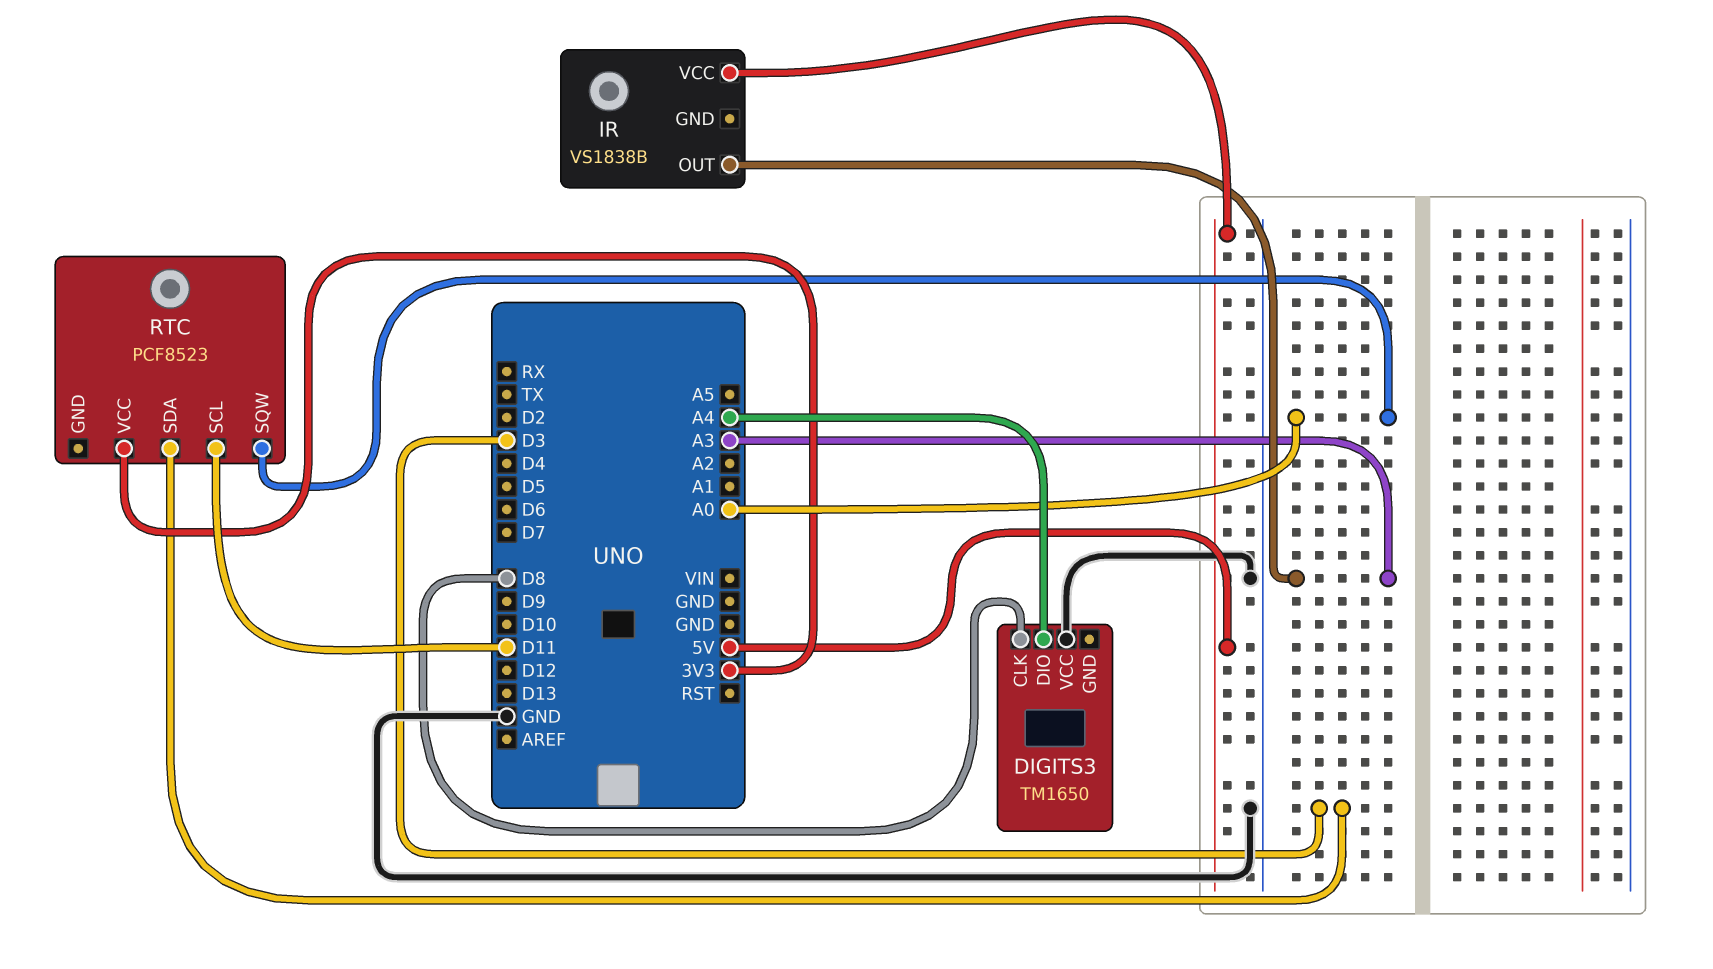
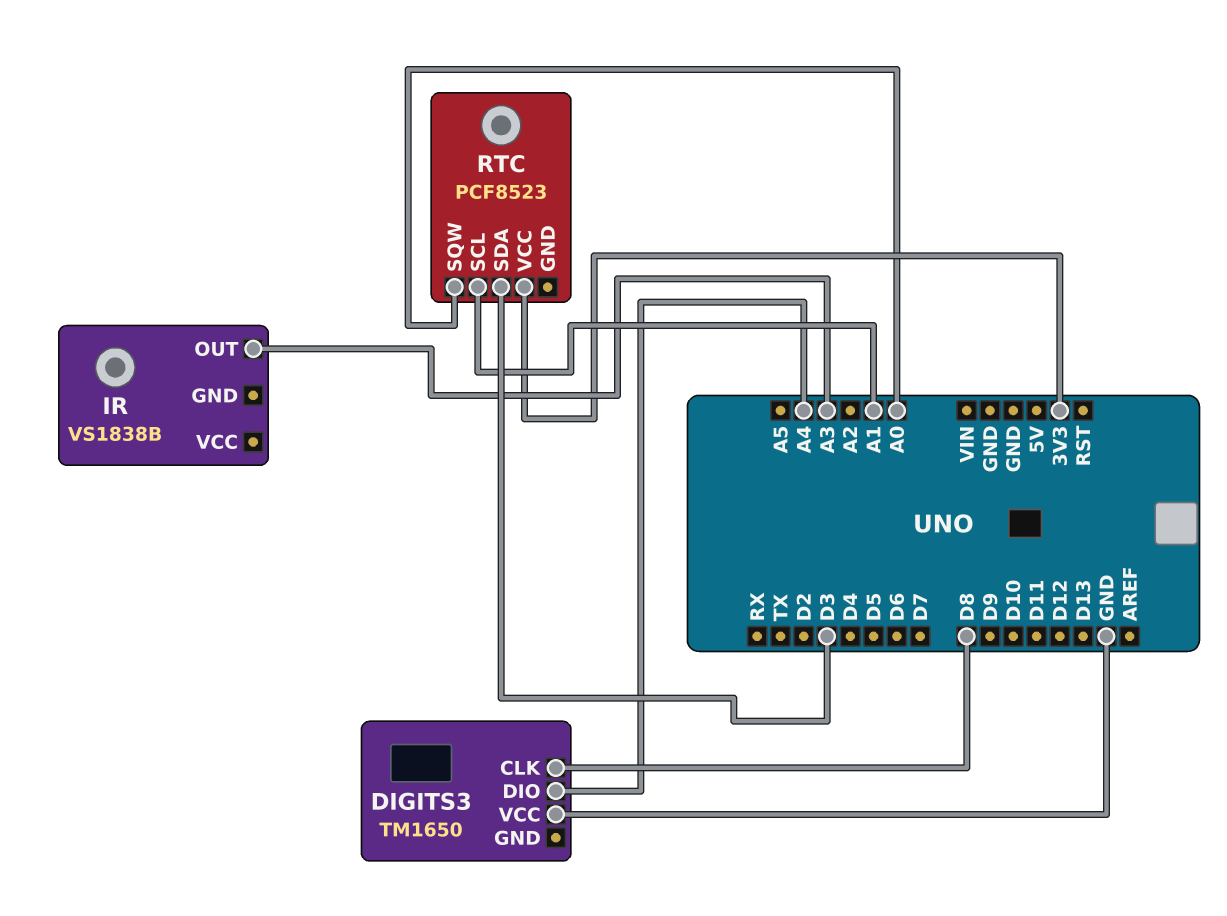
IR pin VCC: 5V -> none
RTC pin SCL: D11 -> A1

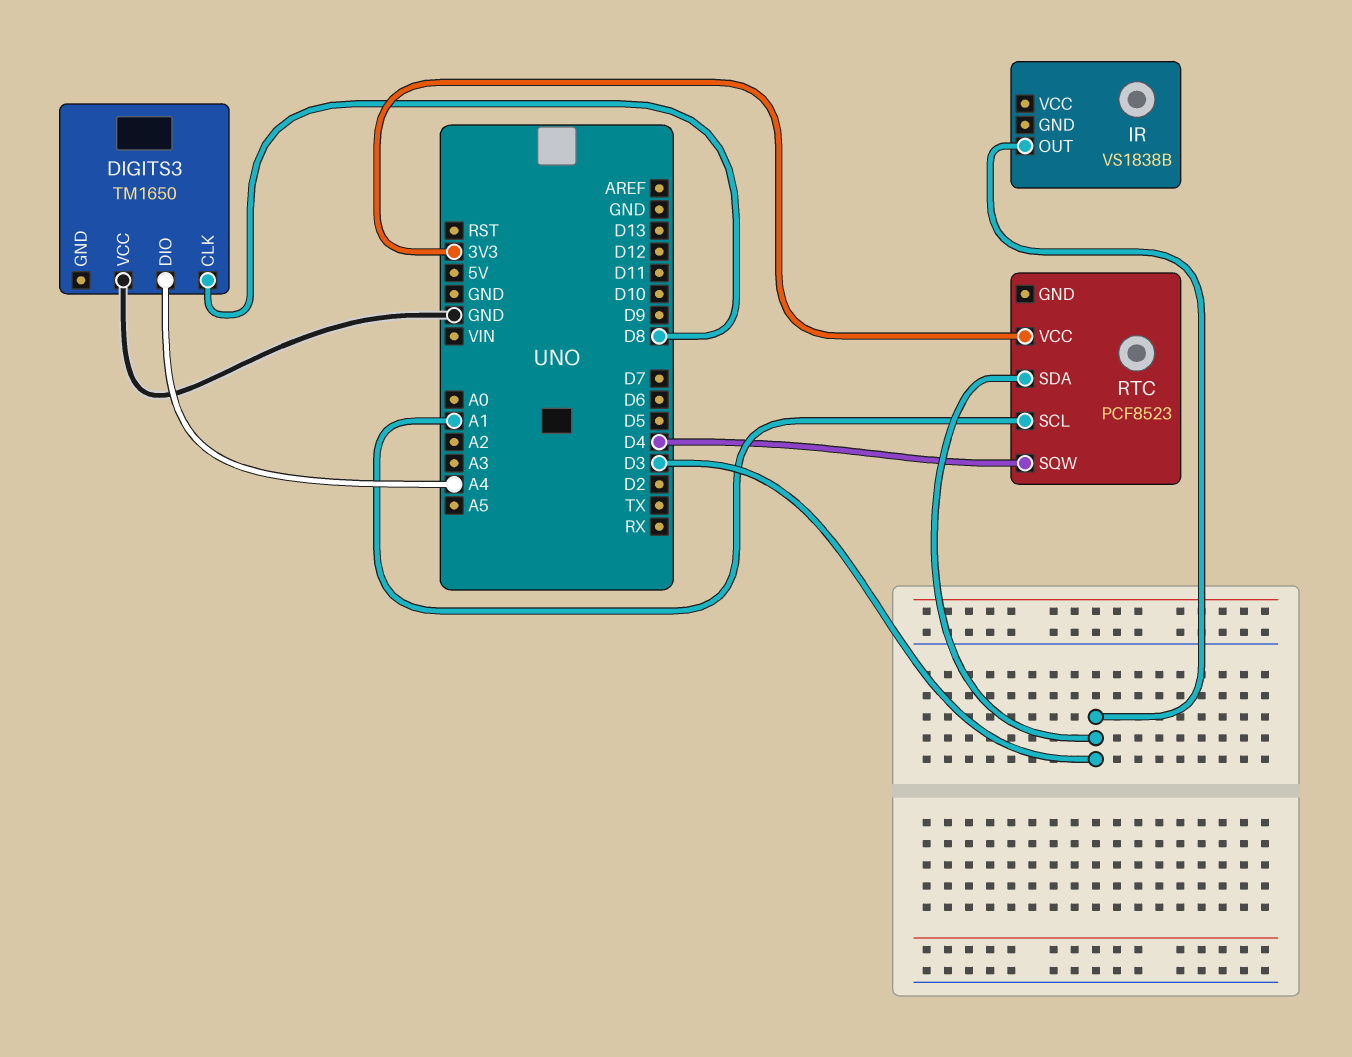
IR pin OUT: A3 -> D3
RTC pin SQW: A0 -> D4

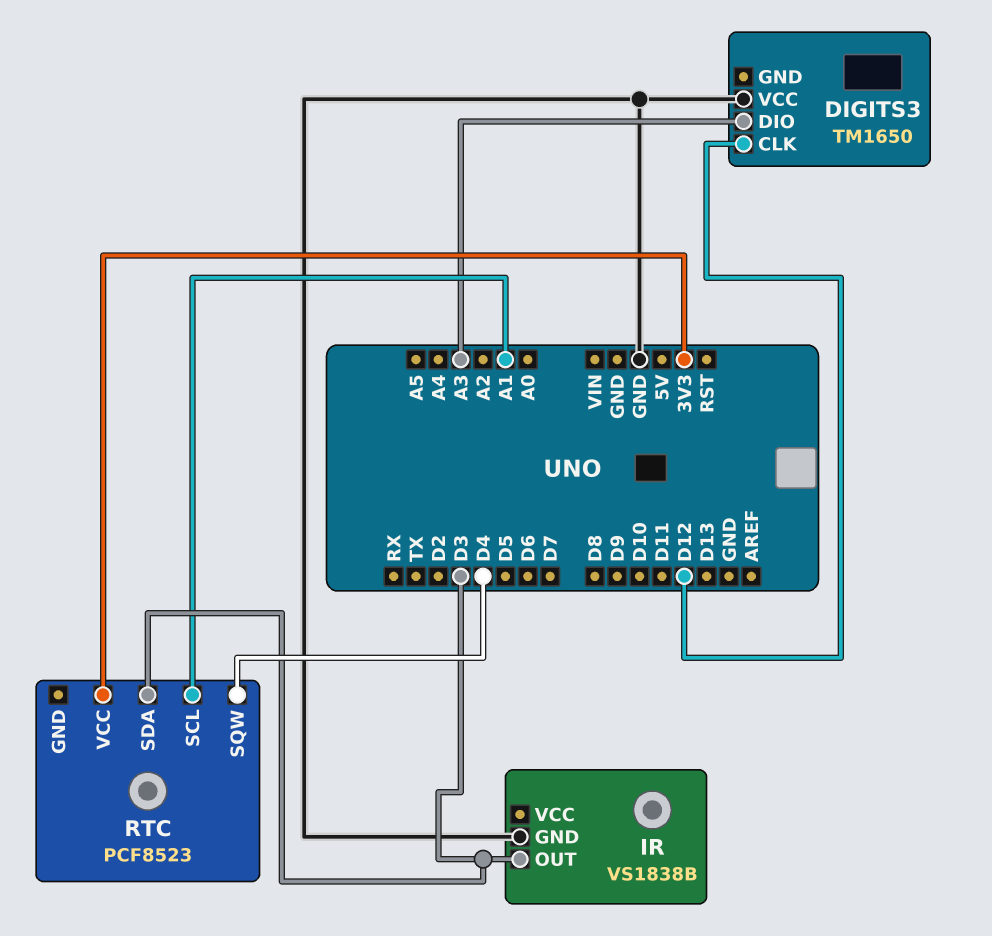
DIGITS3 pin CLK: D8 -> D12
DIGITS3 pin DIO: A4 -> A3
IR pin GND: none -> GND

